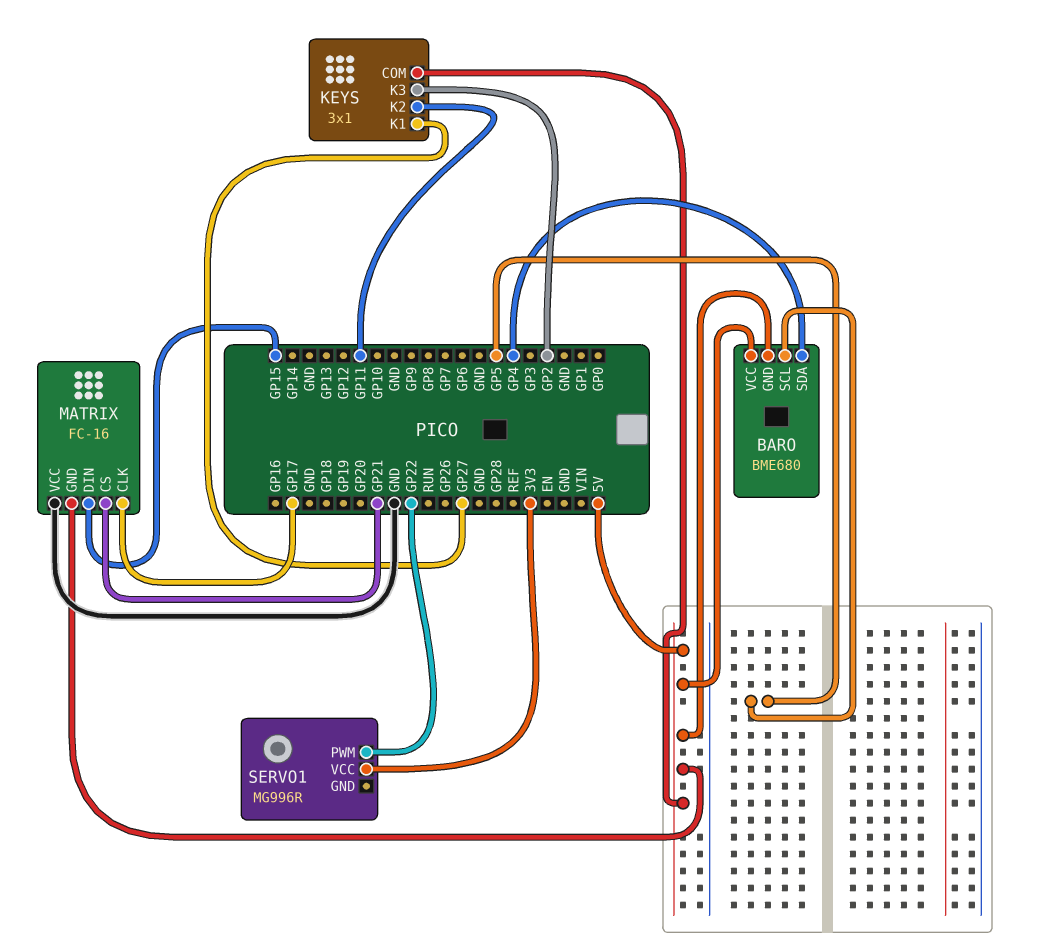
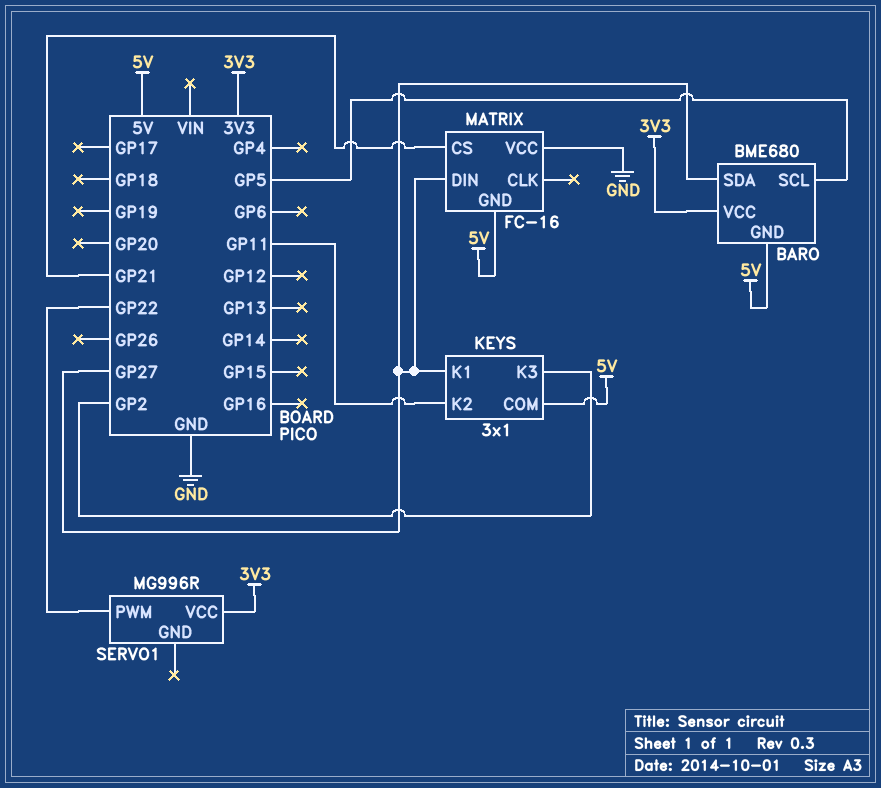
BARO pin SDA: GP4 -> GP27
BARO pin VCC: 5V -> 3V3
MATRIX pin CLK: GP17 -> none
MATRIX pin DIN: GP15 -> GP27

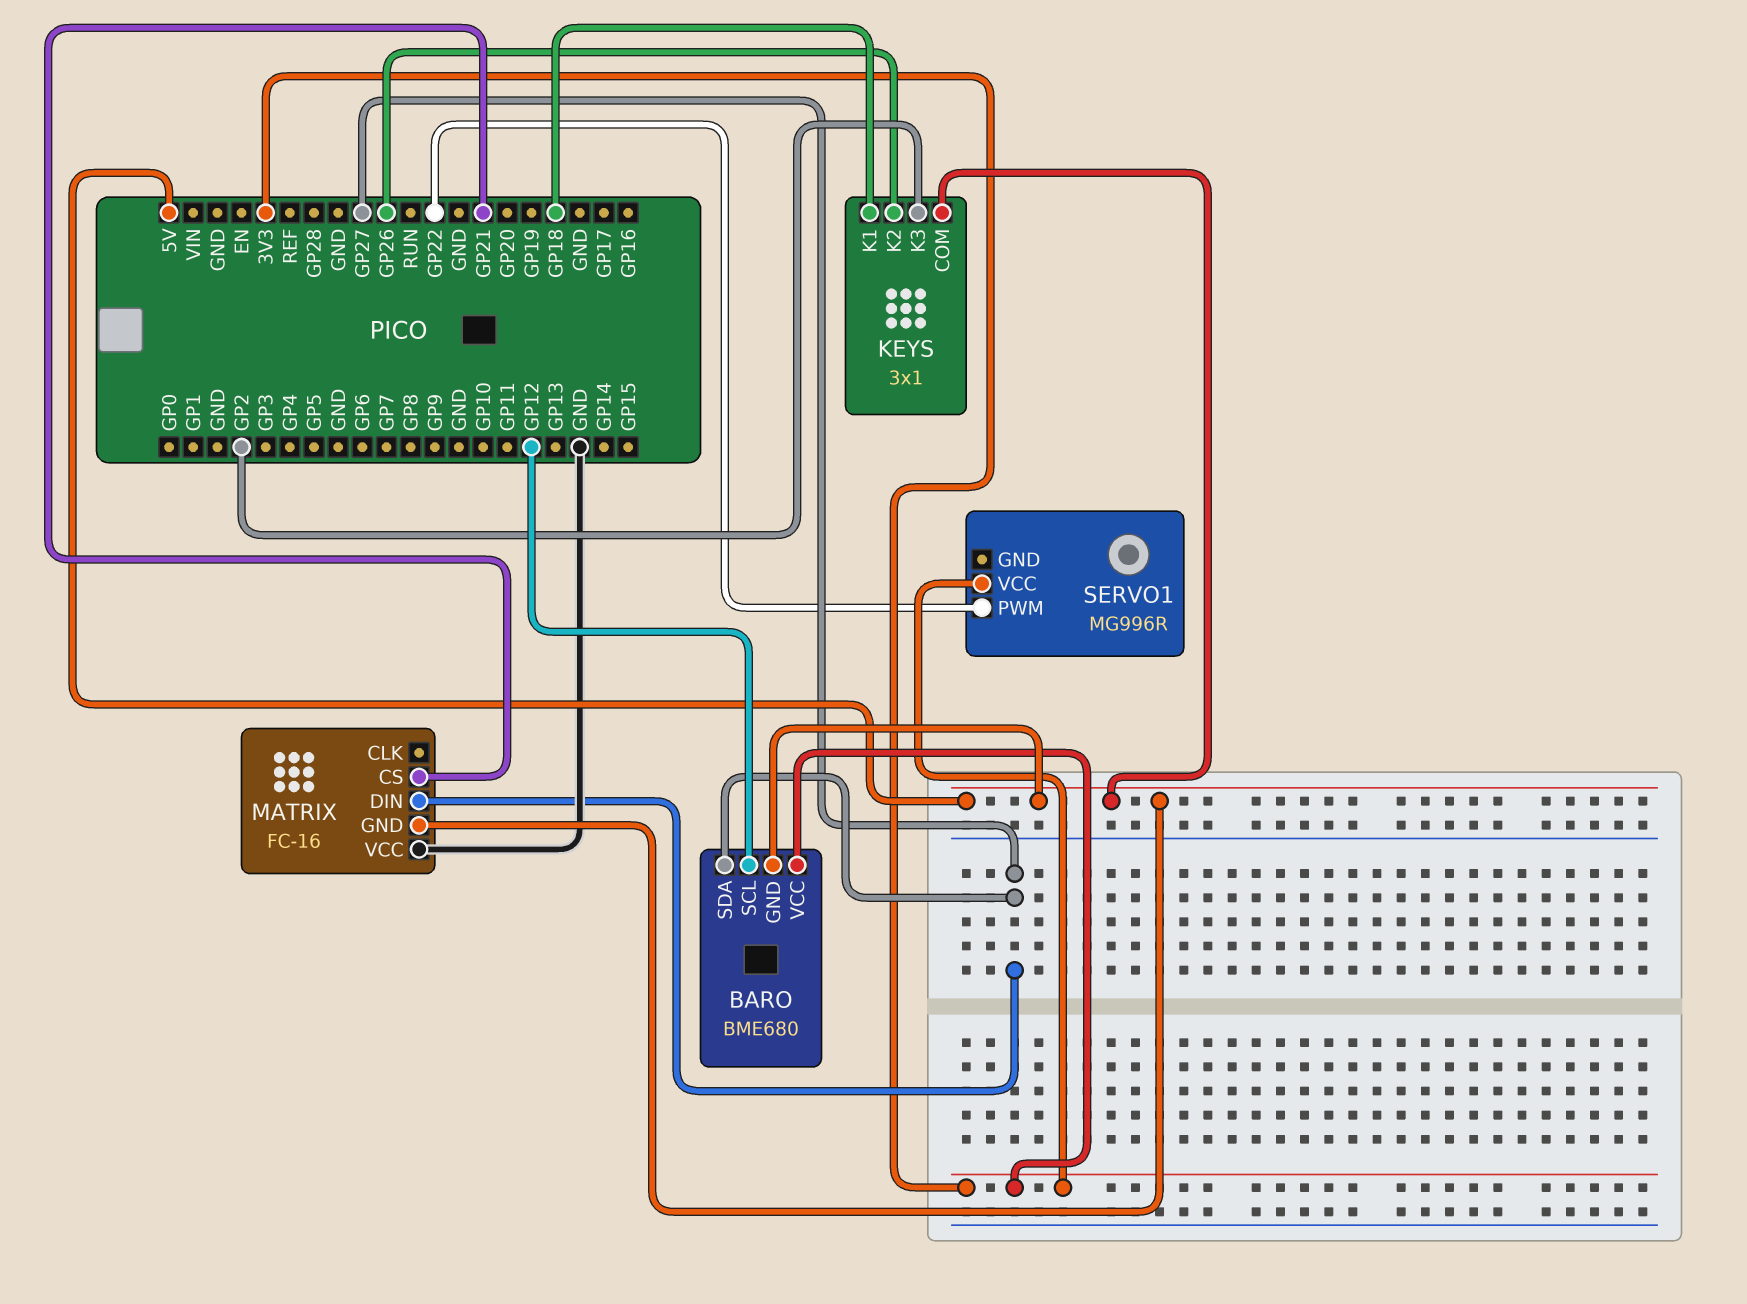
BARO pin SCL: GP5 -> GP12
KEYS pin K1: GP27 -> GP18
KEYS pin K2: GP11 -> GP26

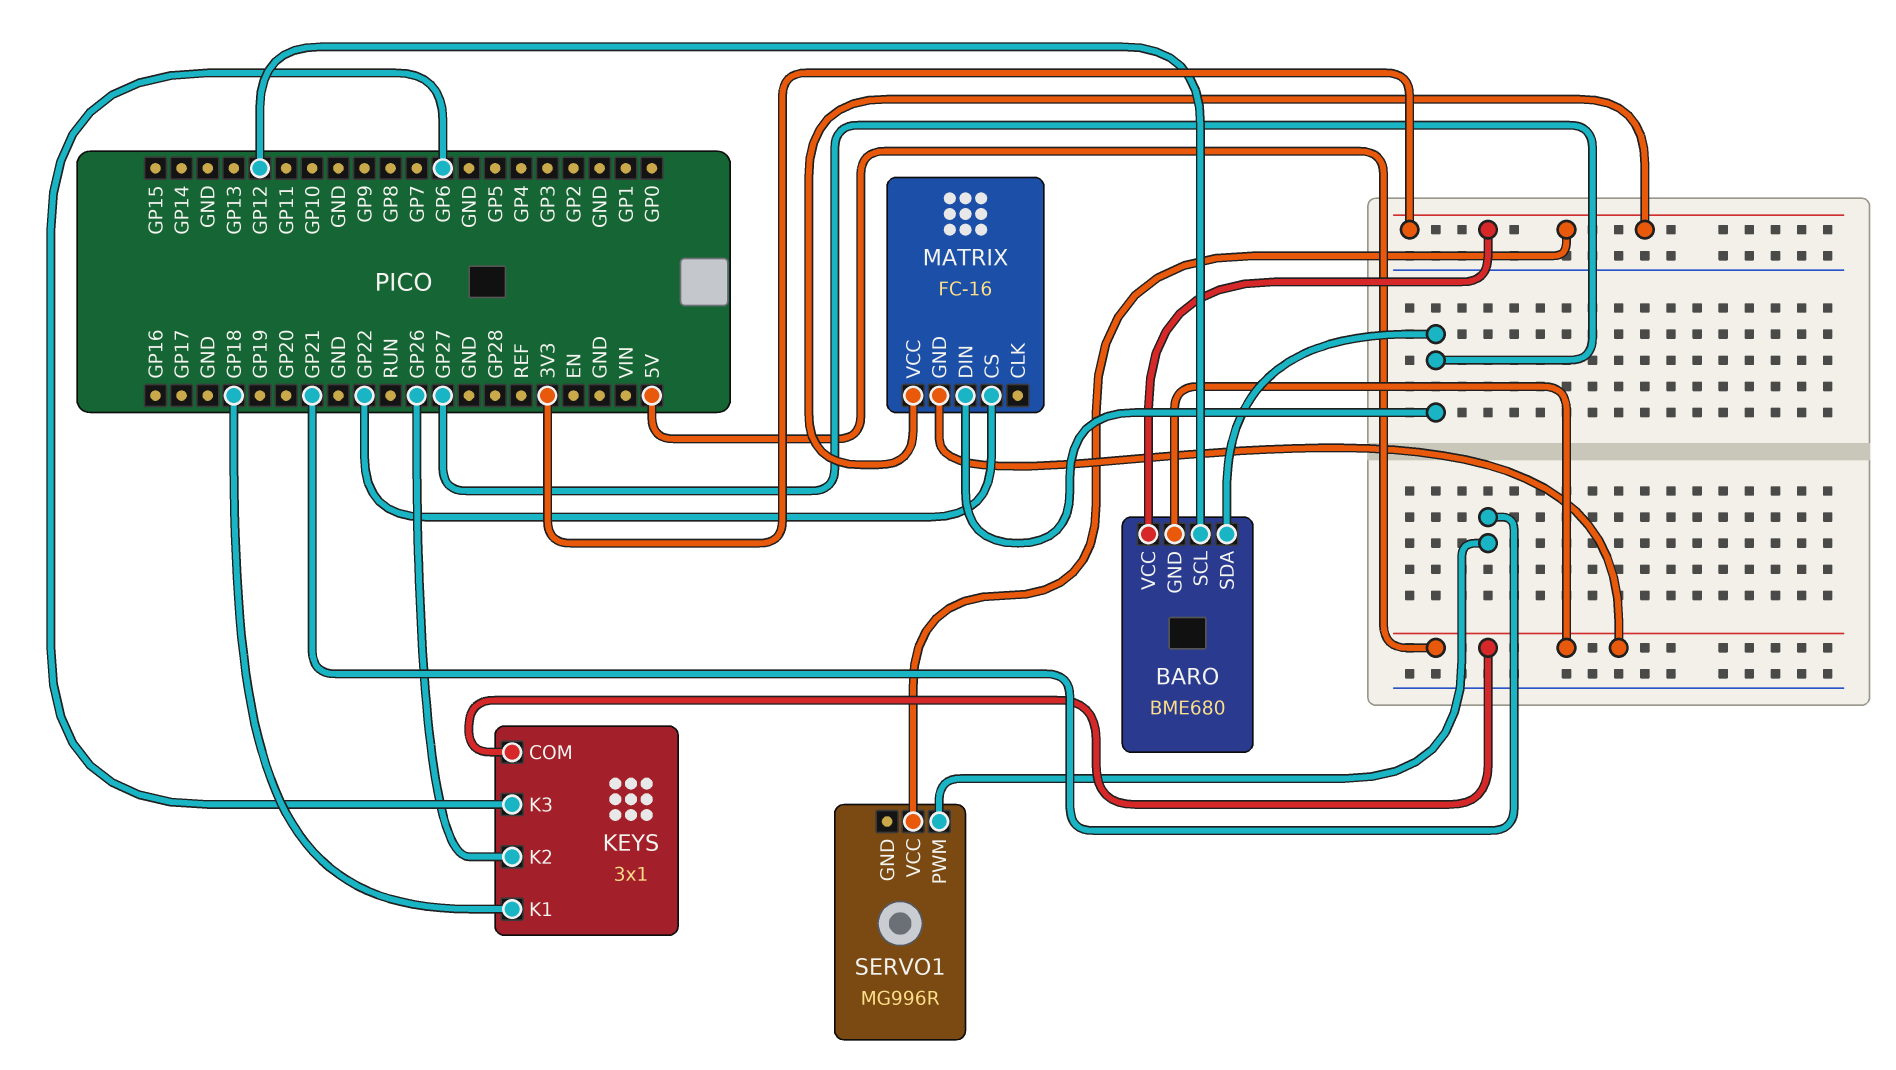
KEYS pin K3: GP2 -> GP6
MATRIX pin CS: GP21 -> GP22
MATRIX pin VCC: GND -> 3V3
SERVO1 pin PWM: GP22 -> GP21

